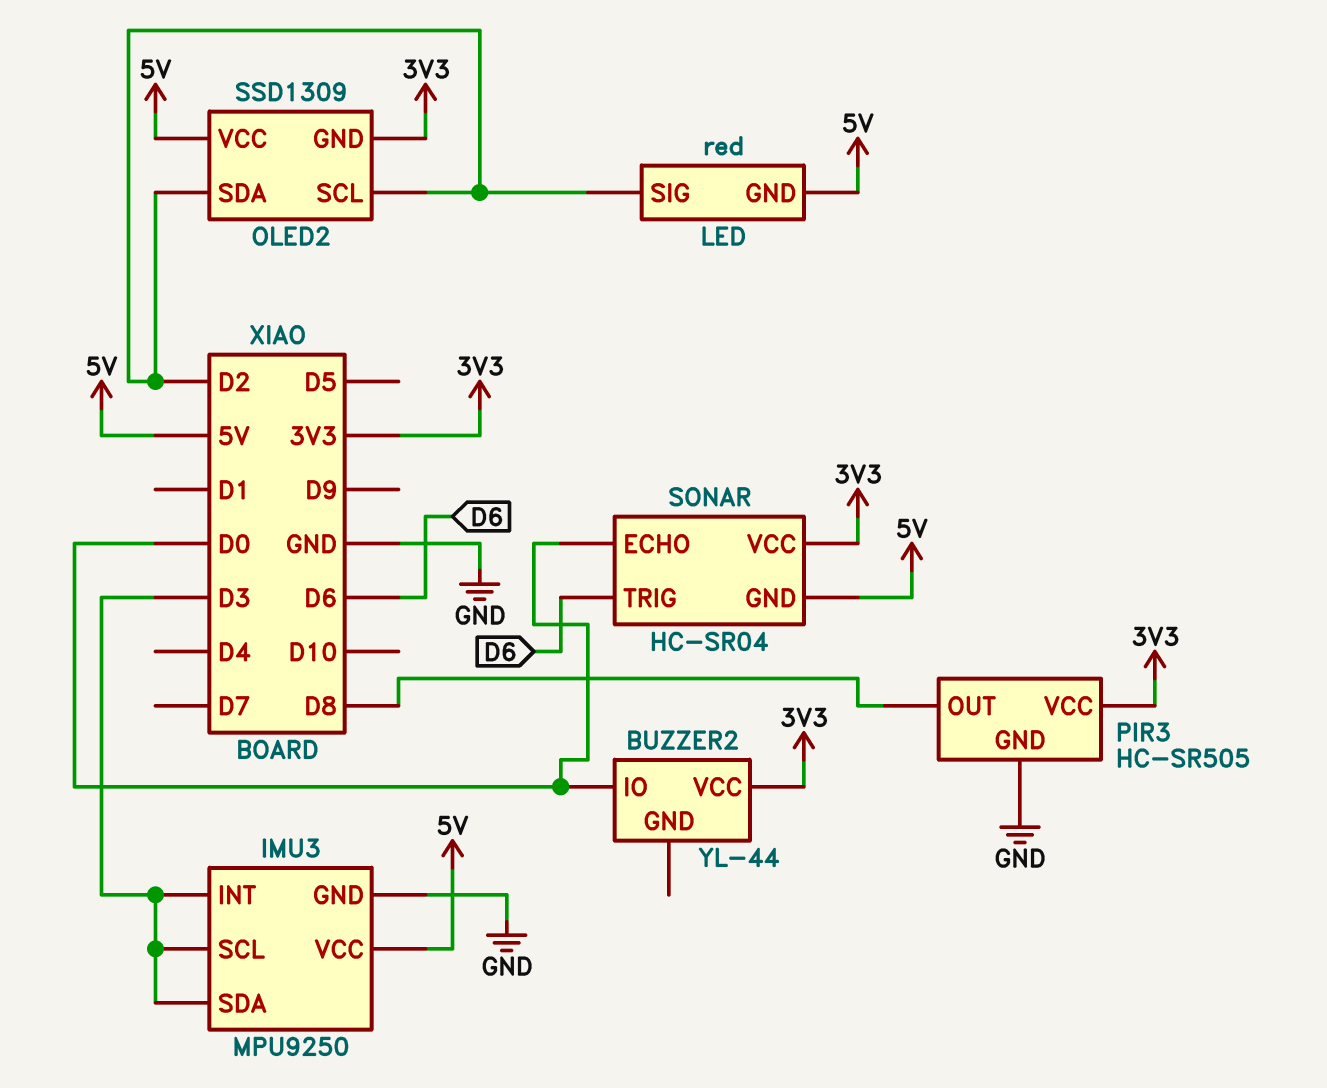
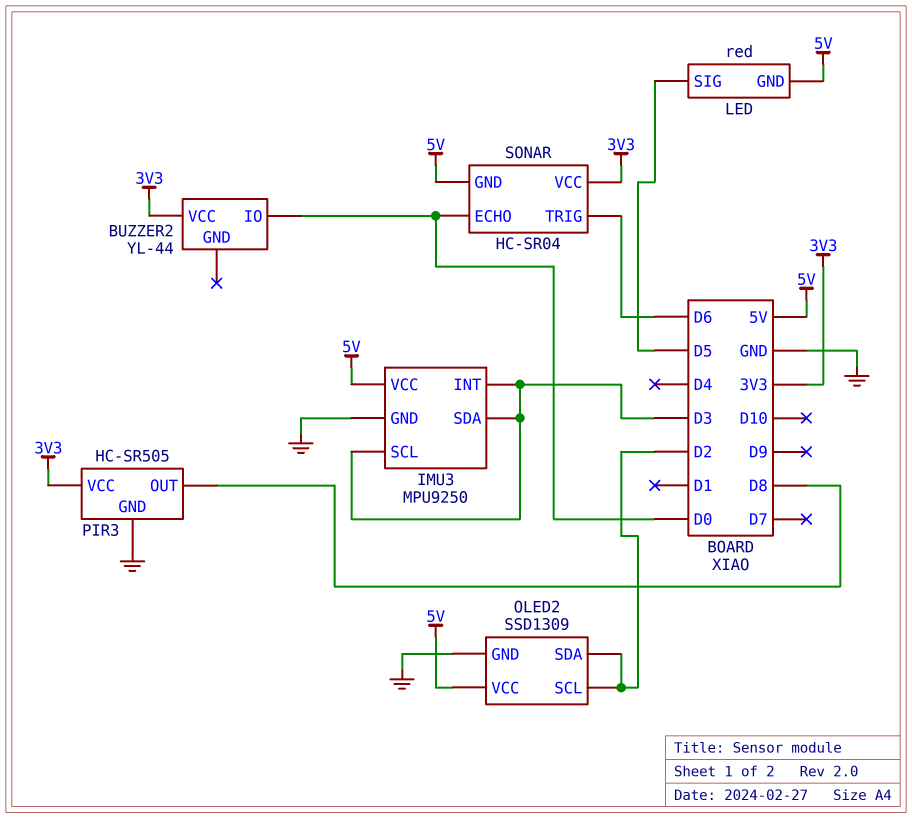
LED pin SIG: D2 -> D5
OLED2 pin GND: 3V3 -> GND

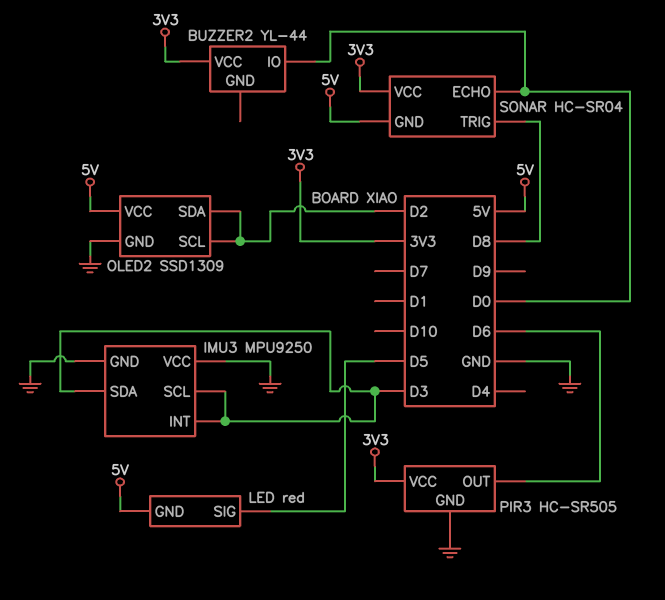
IMU3 pin VCC: 5V -> GND
PIR3 pin OUT: D8 -> D6
SONAR pin TRIG: D6 -> D8

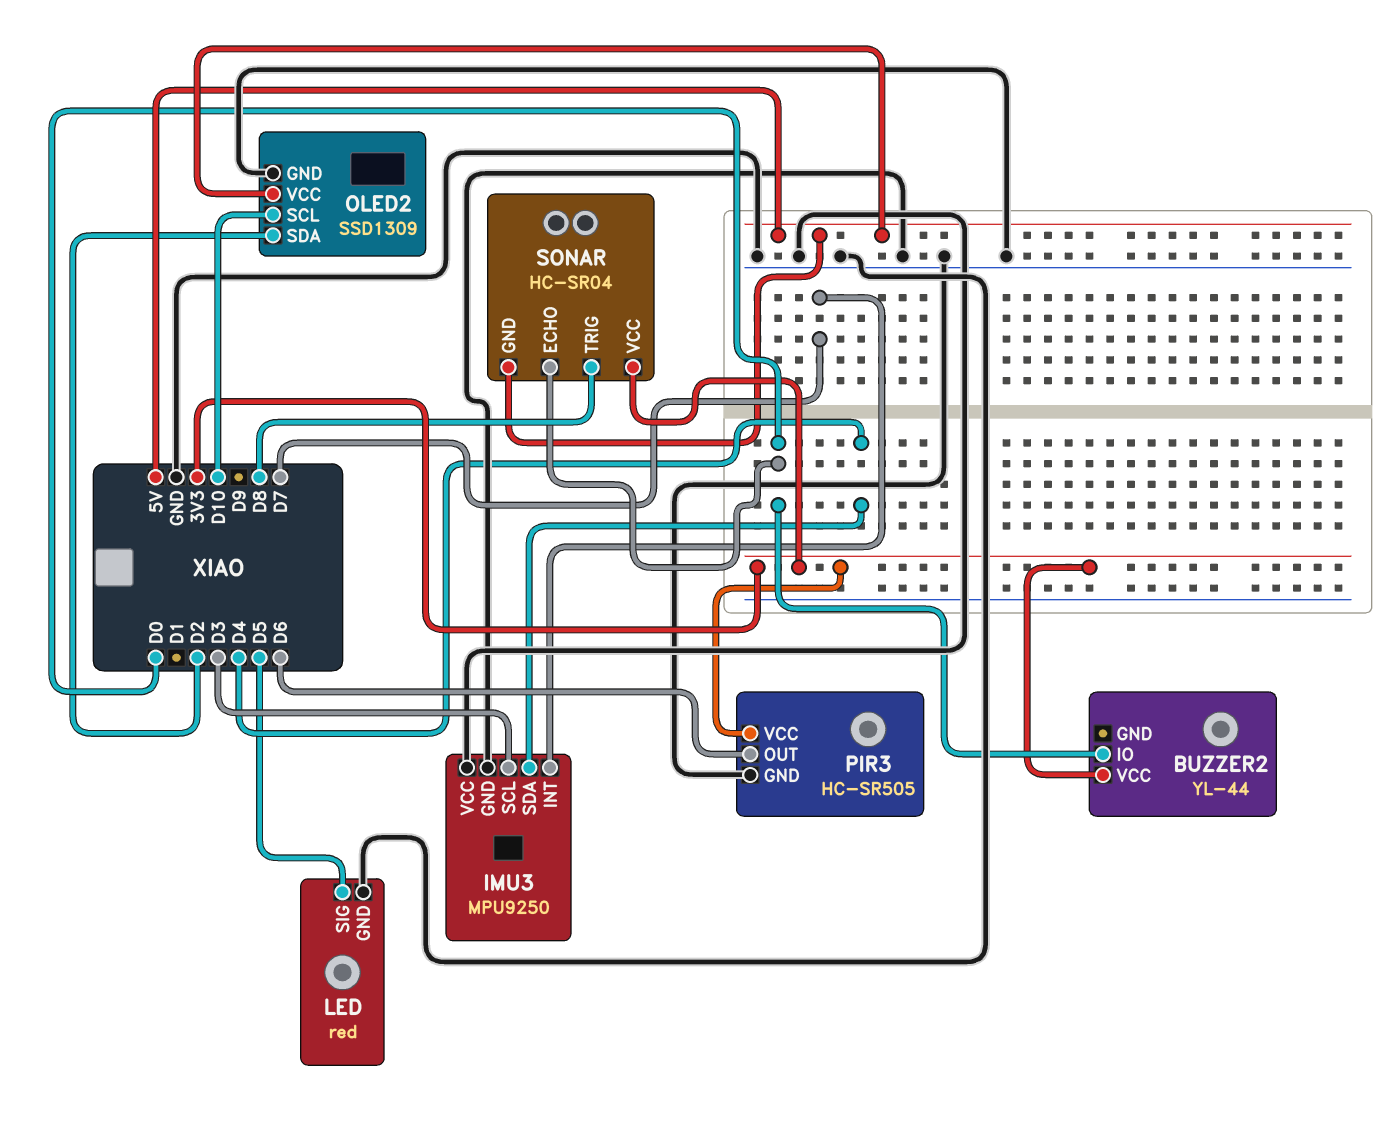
IMU3 pin INT: D3 -> D7
IMU3 pin SDA: D3 -> D4
LED pin GND: 5V -> GND
OLED2 pin SCL: D2 -> D10

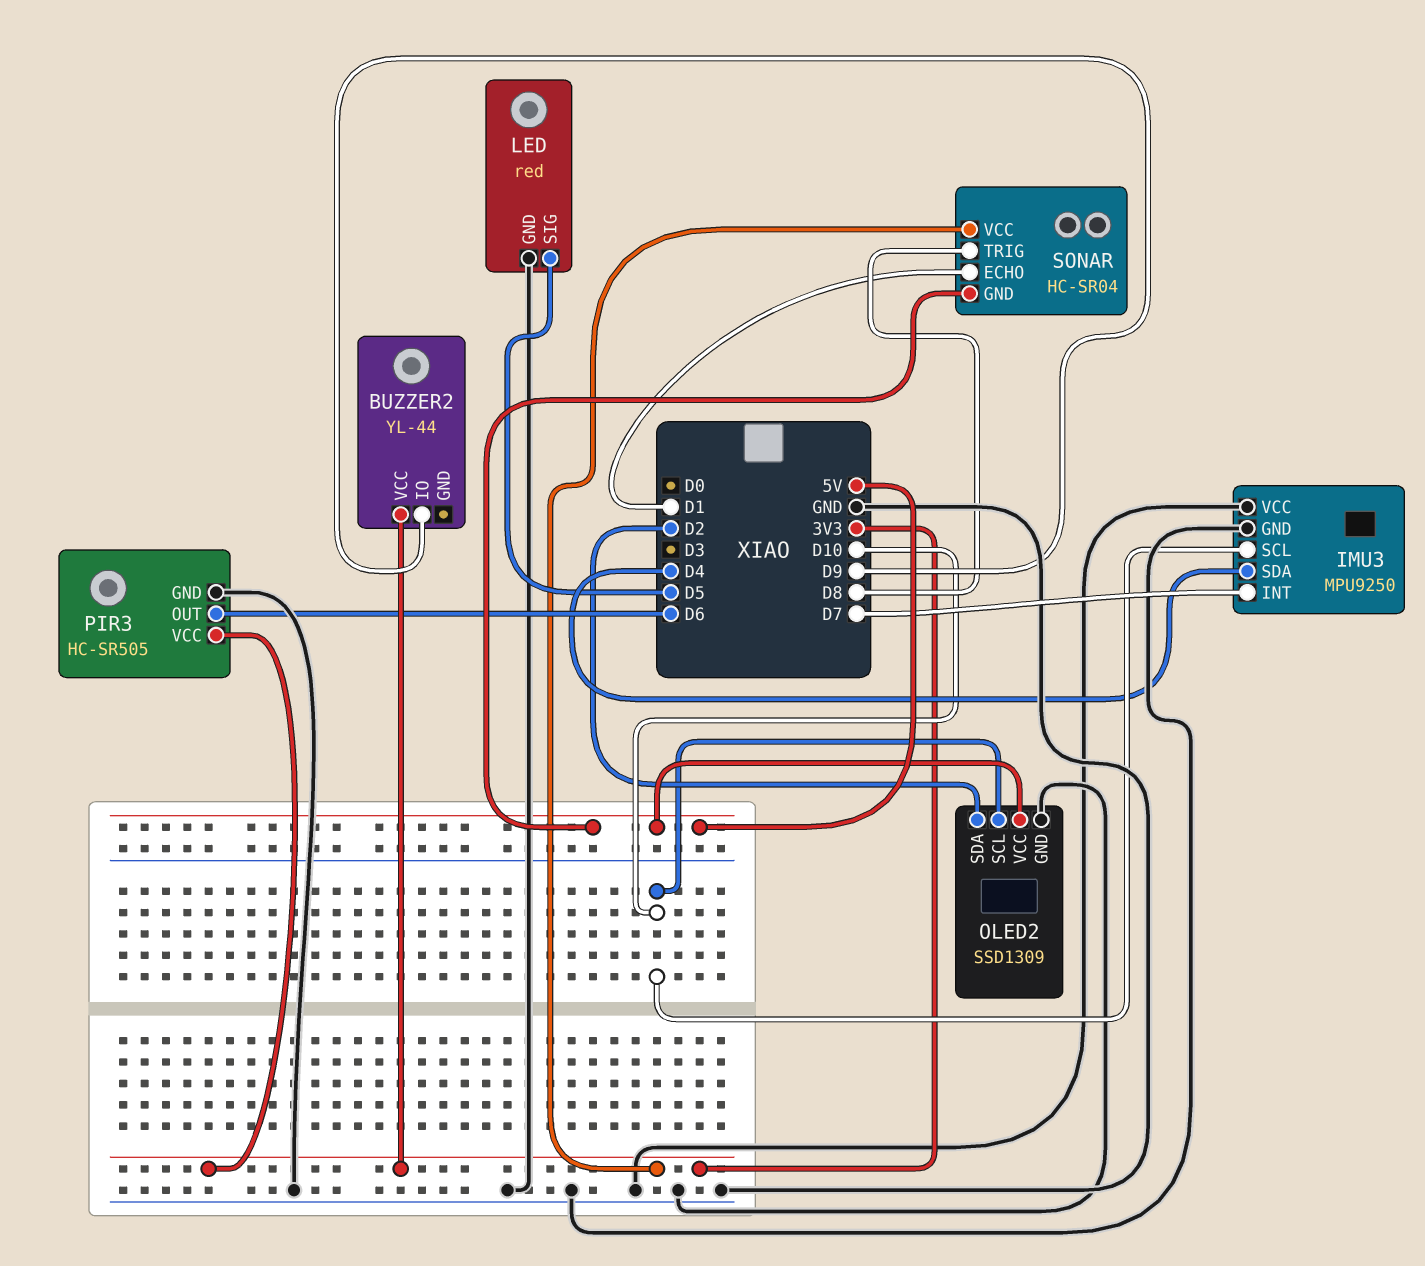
BUZZER2 pin IO: D0 -> D9
IMU3 pin SCL: D3 -> D10
SONAR pin ECHO: D0 -> D1

